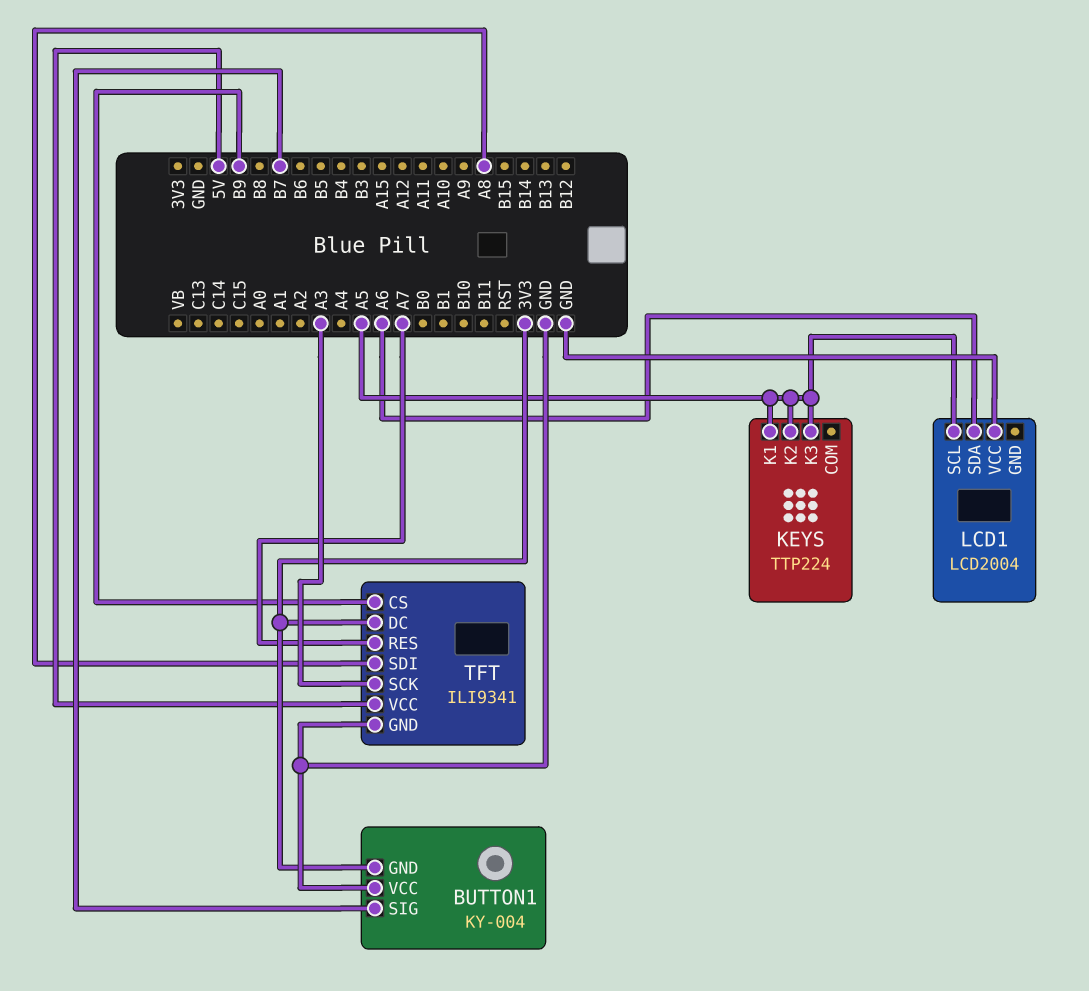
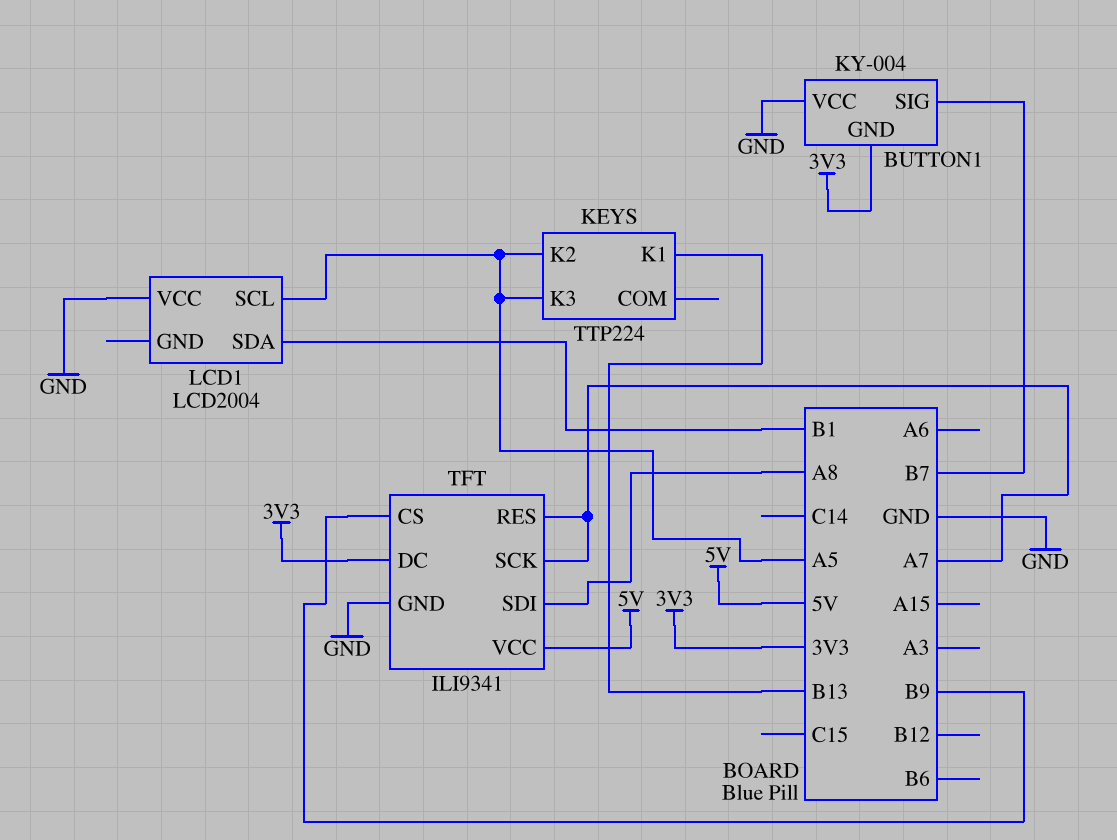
KEYS pin K1: A5 -> B13
LCD1 pin SDA: A6 -> B1
TFT pin SCK: A3 -> A7

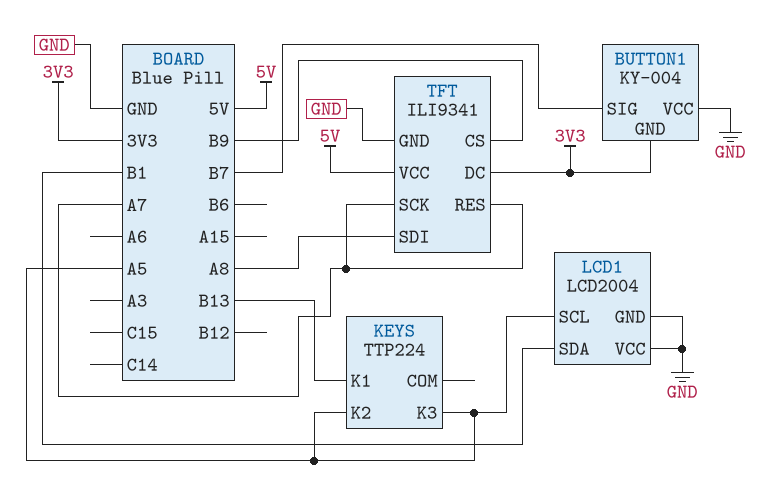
LCD1 pin GND: none -> GND

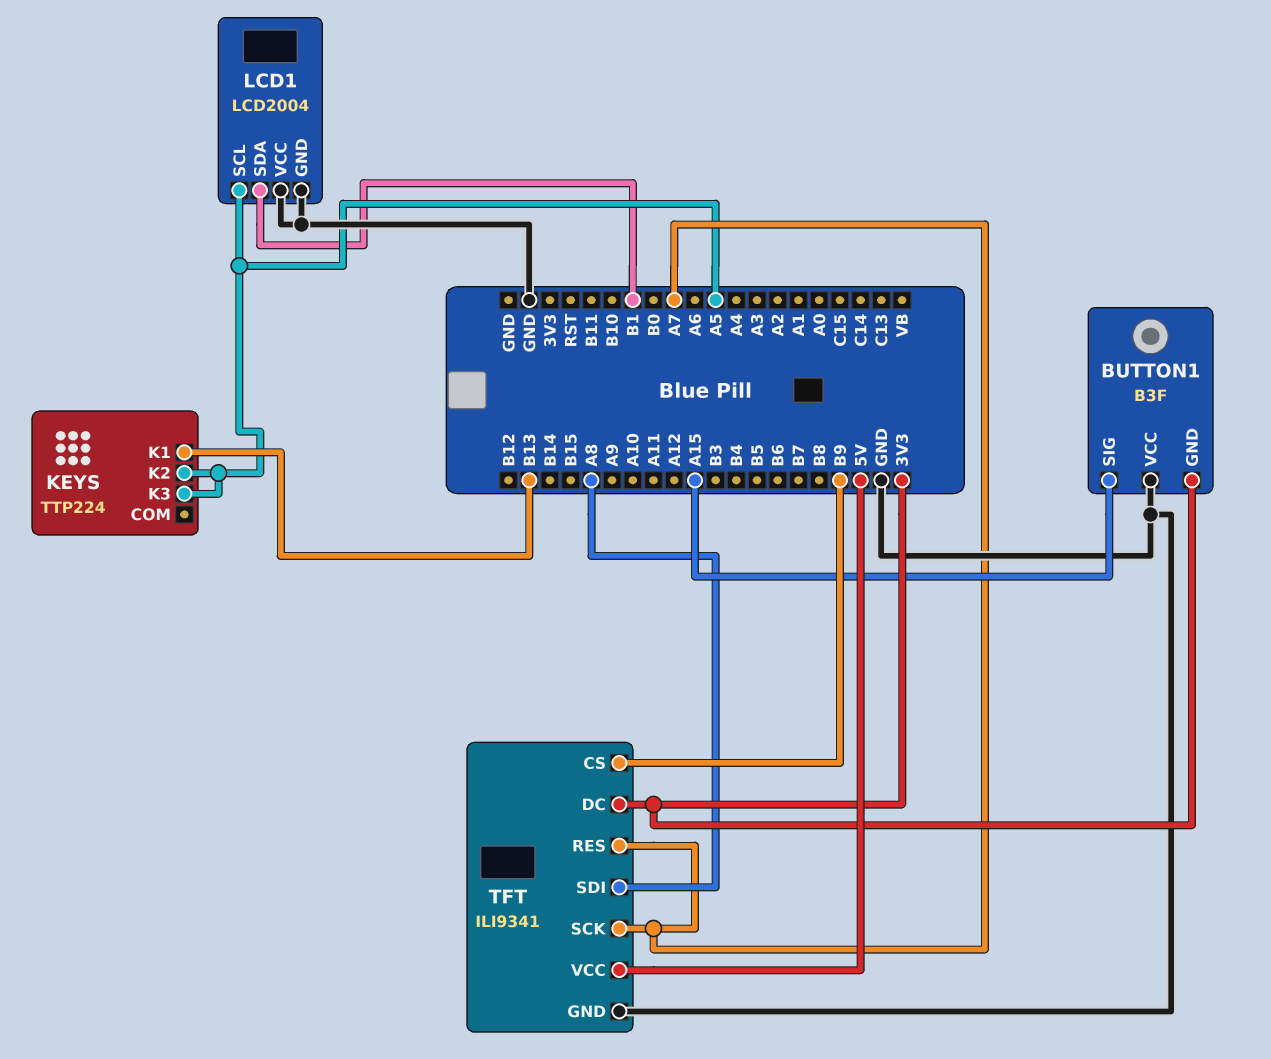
BUTTON1: KY-004 -> B3F
BUTTON1 pin SIG: B7 -> A15

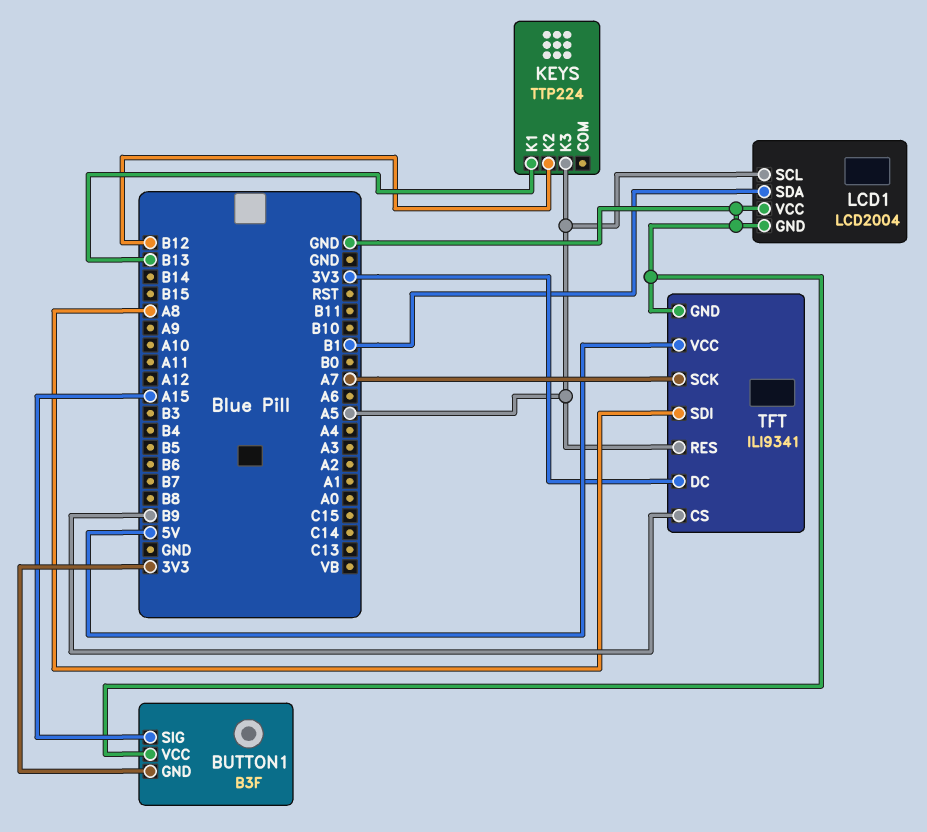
KEYS pin K2: A5 -> B12
TFT pin RES: A7 -> A5

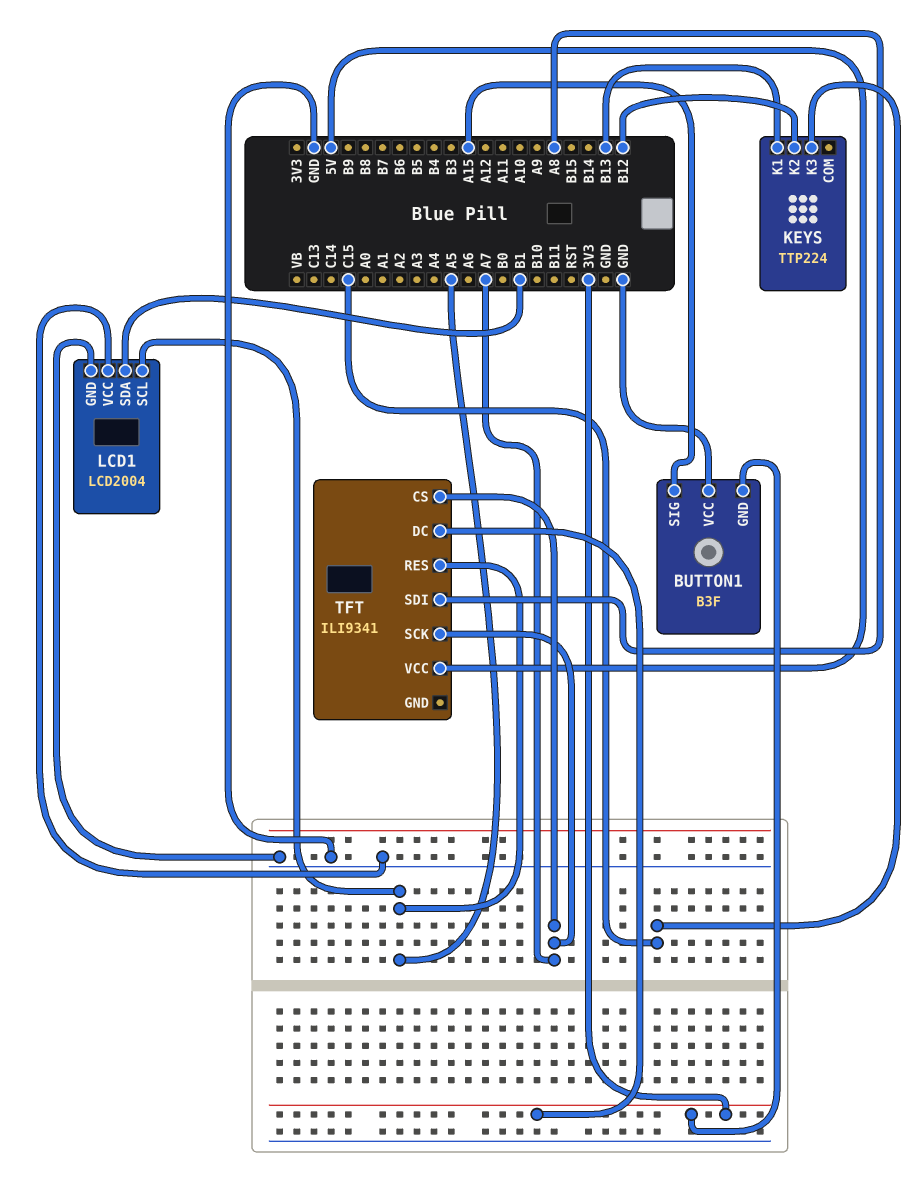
KEYS pin K3: A5 -> C15
TFT pin CS: B9 -> A7
TFT pin GND: GND -> none

